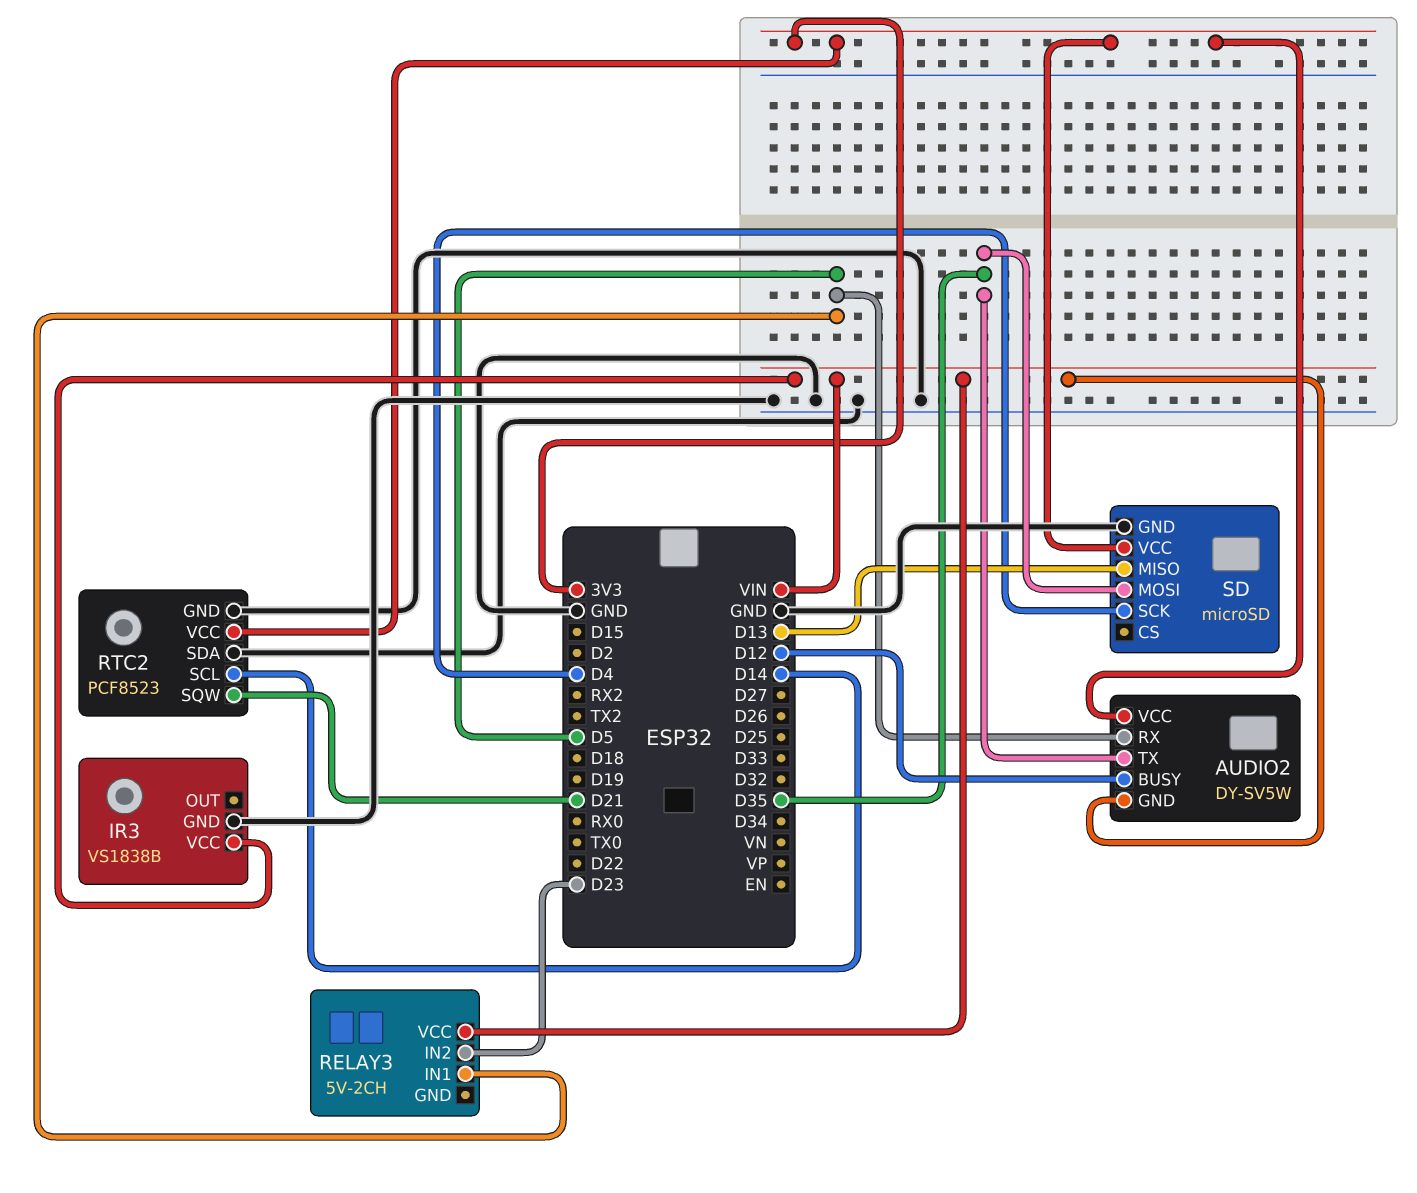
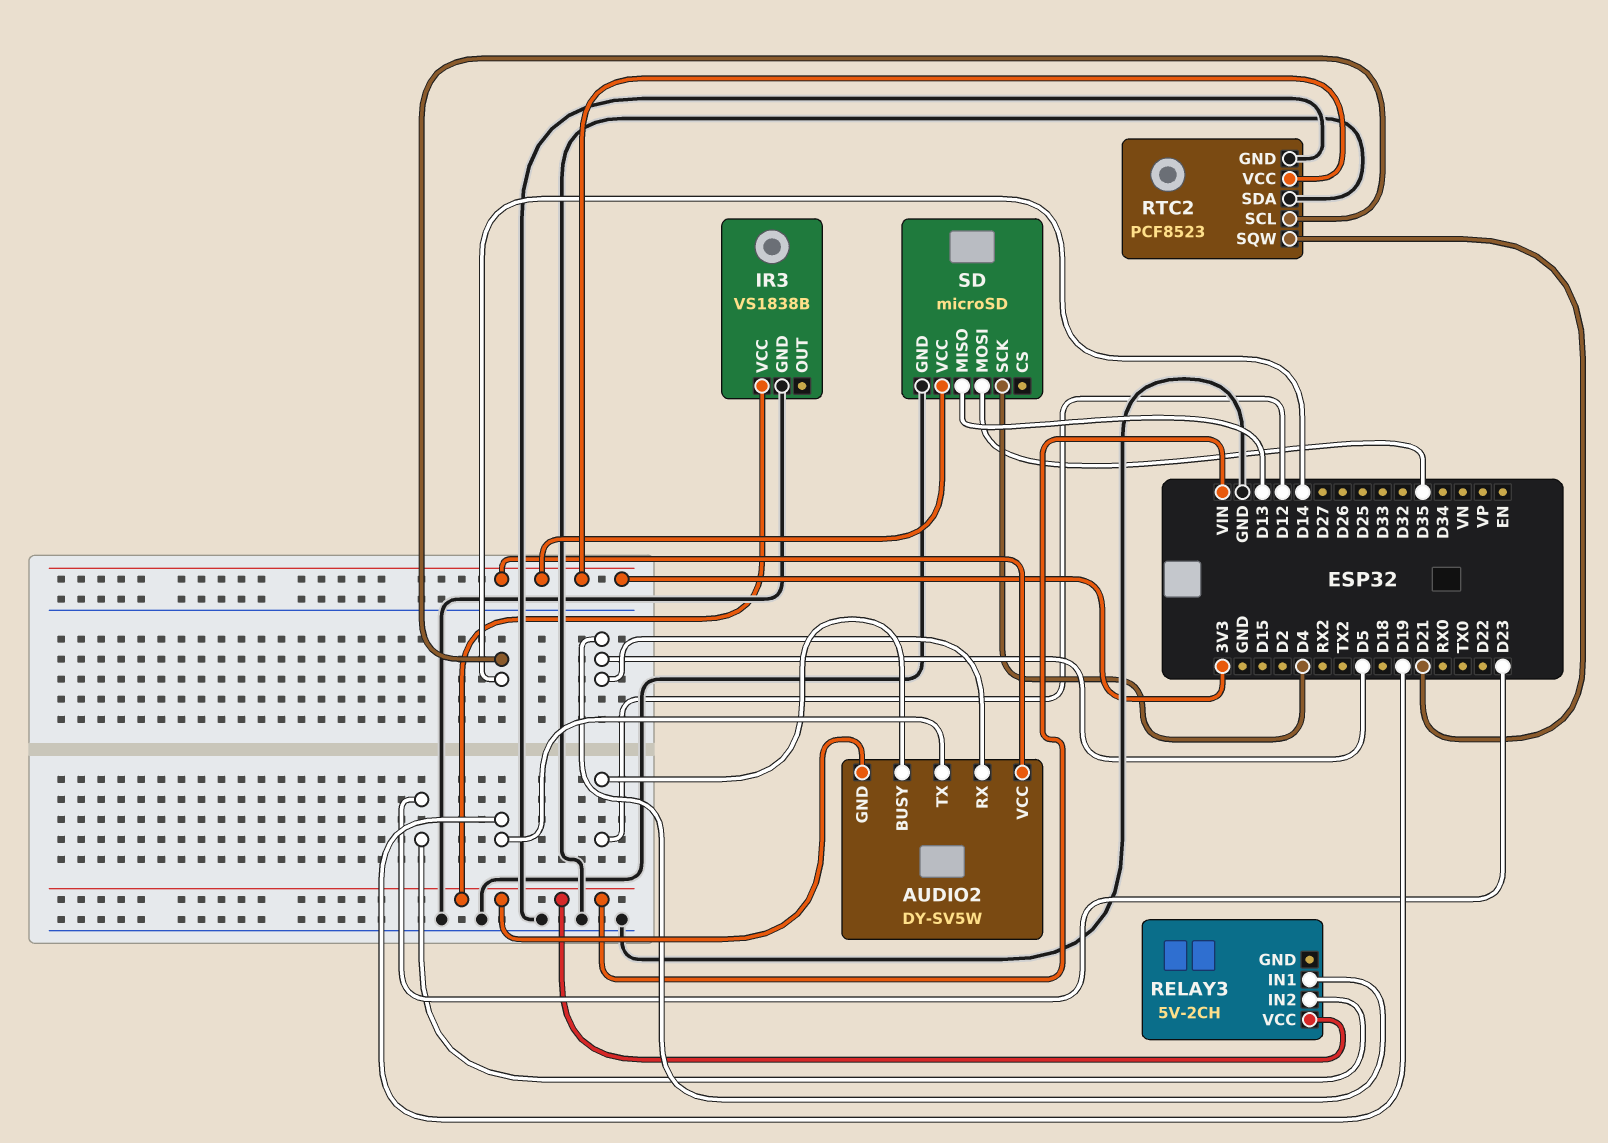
AUDIO2 pin TX: D35 -> D19

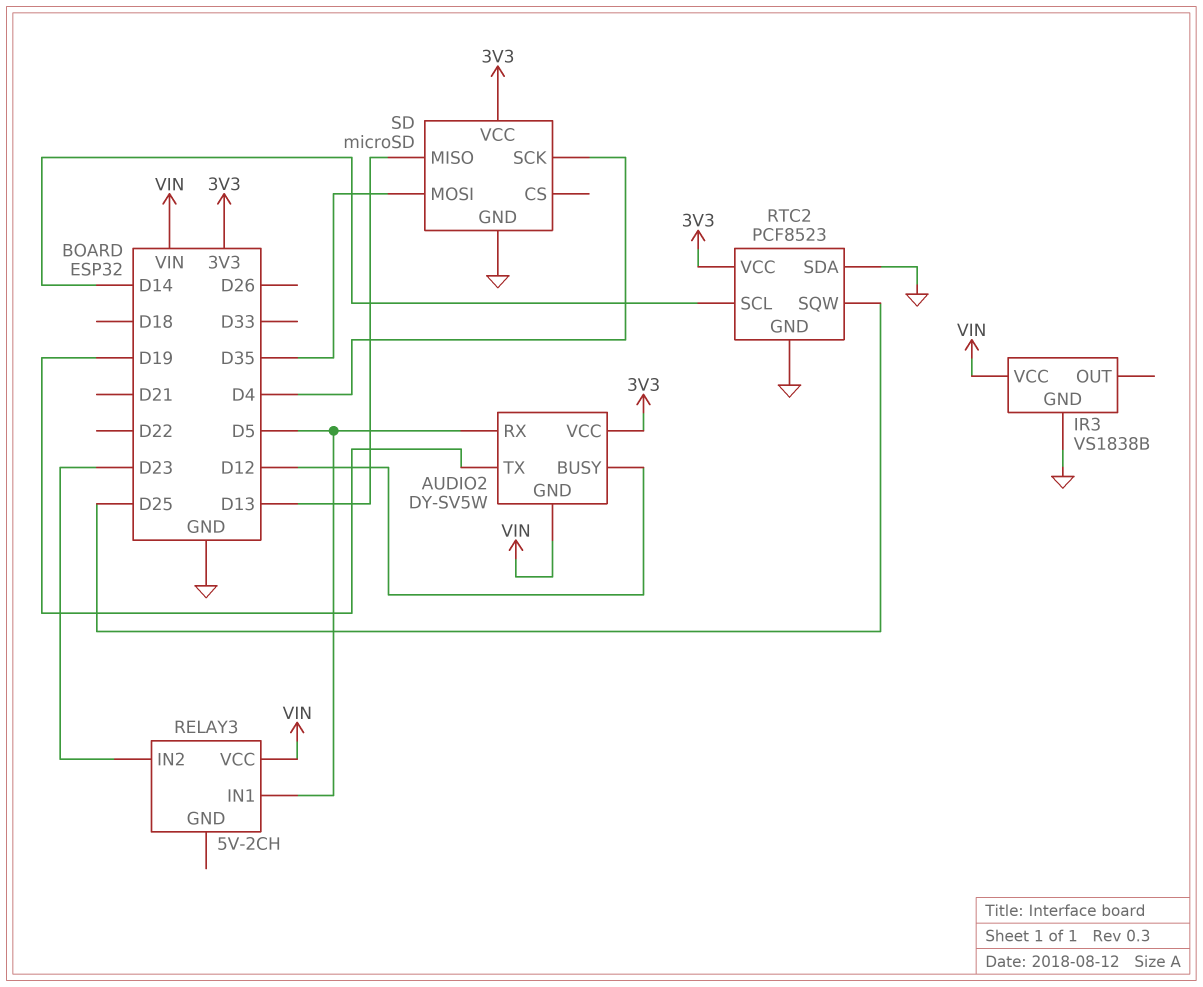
RTC2 pin SQW: D21 -> D25

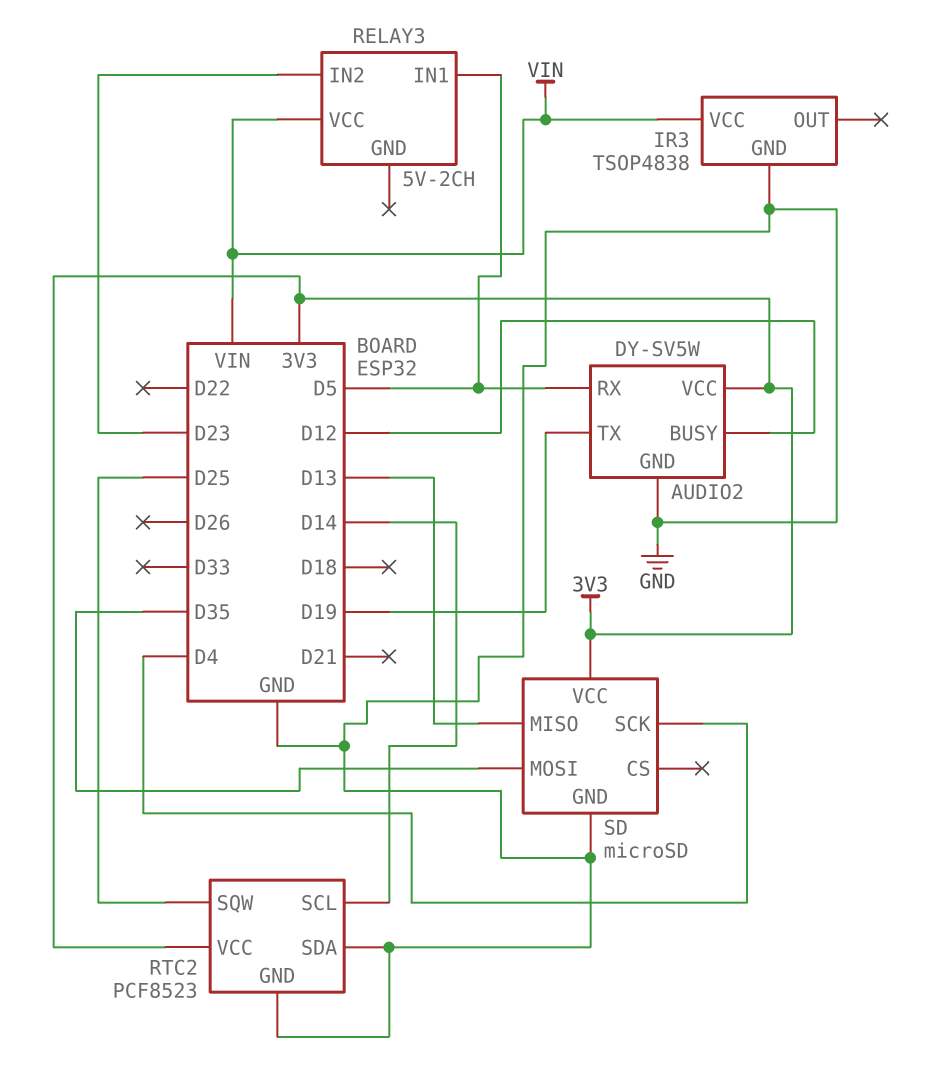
AUDIO2 pin GND: VIN -> GND
IR3: VS1838B -> TSOP4838

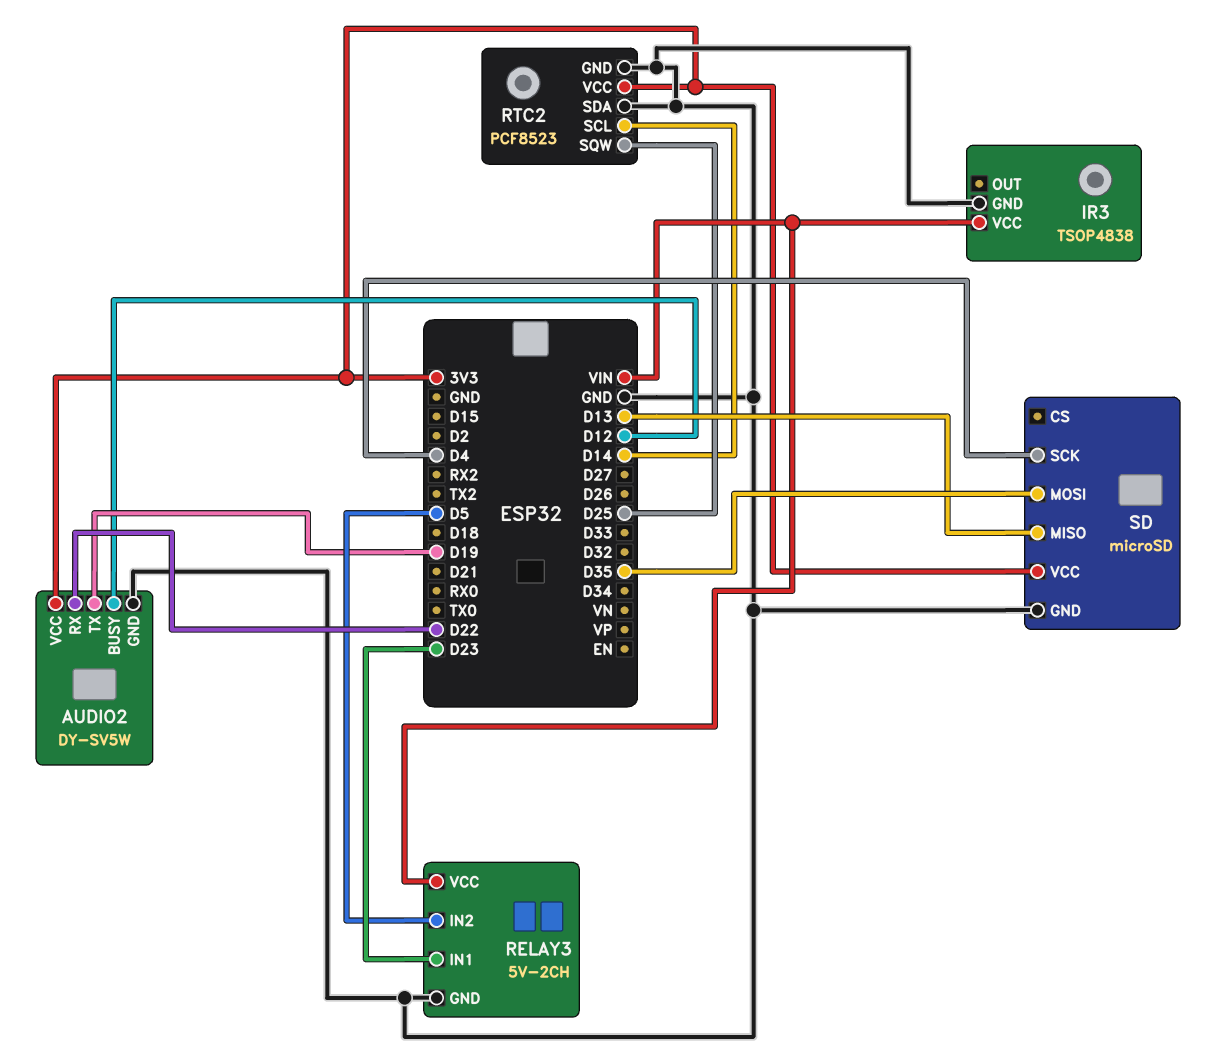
AUDIO2 pin RX: D5 -> D22
RELAY3 pin GND: none -> GND
RELAY3 pin IN1: D5 -> D23
RELAY3 pin IN2: D23 -> D5

